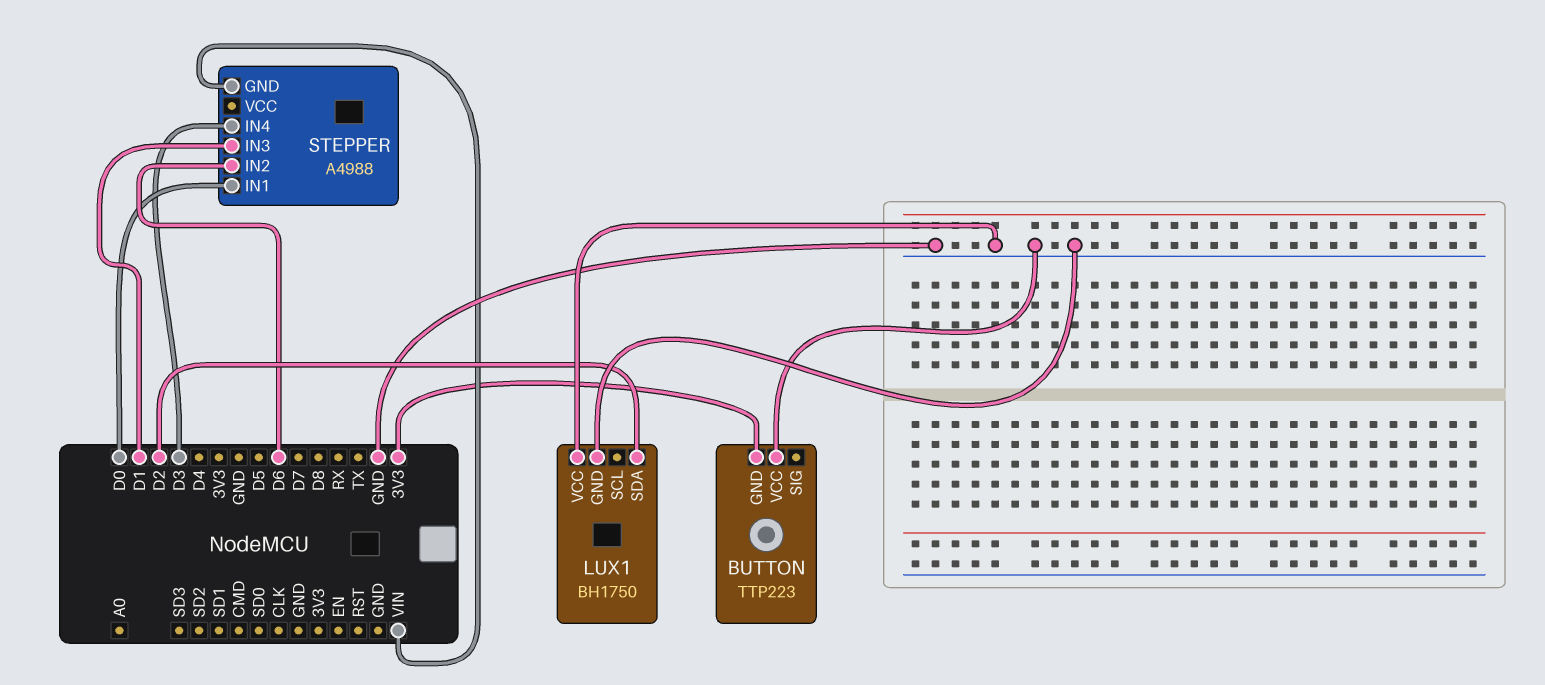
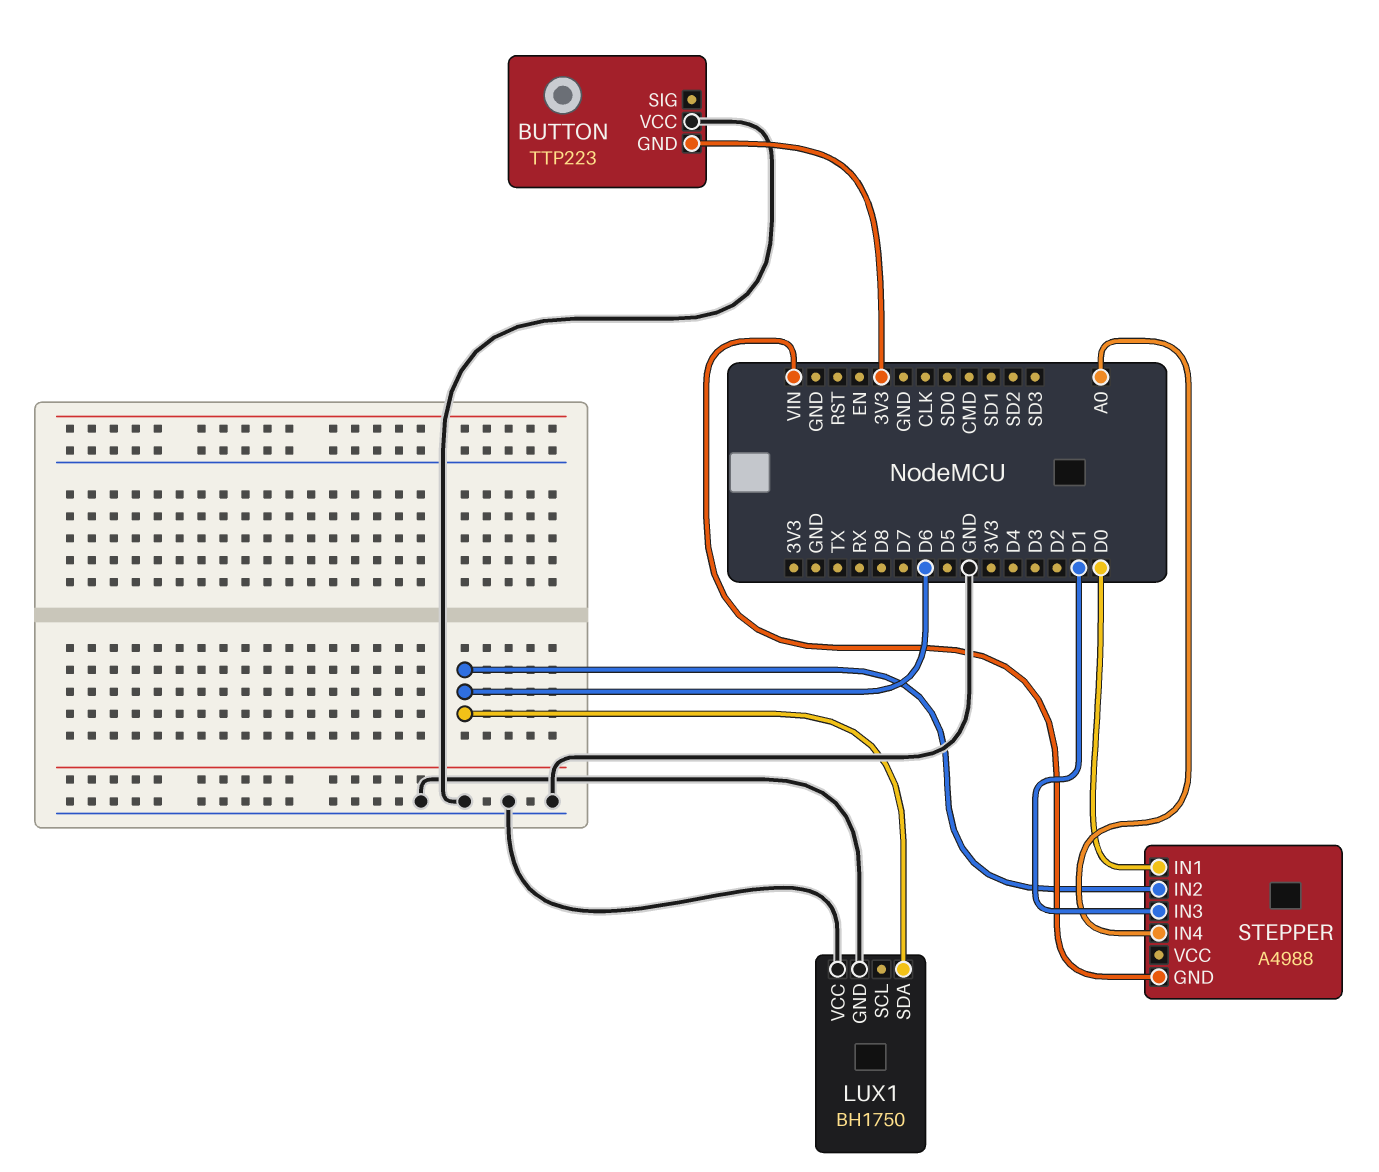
LUX1 pin SDA: D2 -> D6
STEPPER pin IN4: D3 -> A0

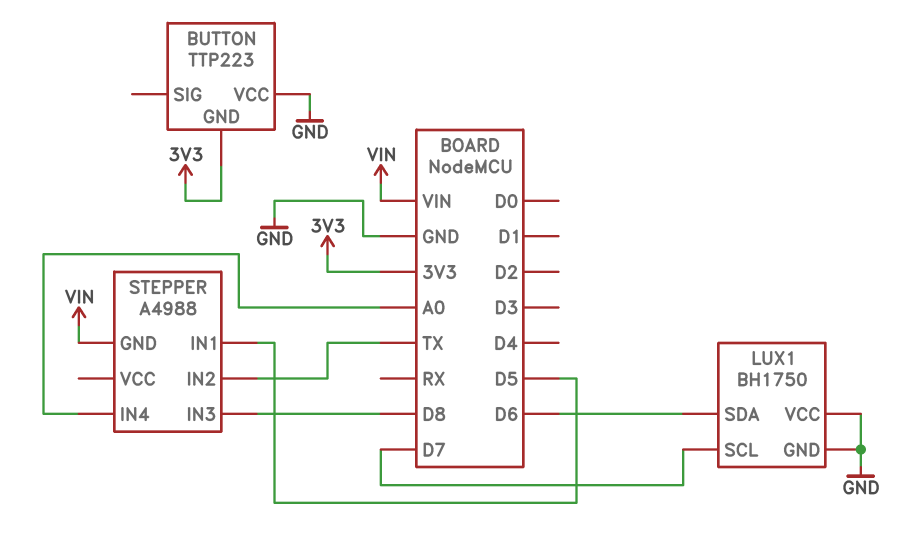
LUX1 pin SCL: none -> D7
STEPPER pin IN1: D0 -> D5
STEPPER pin IN2: D6 -> TX
STEPPER pin IN3: D1 -> D8

